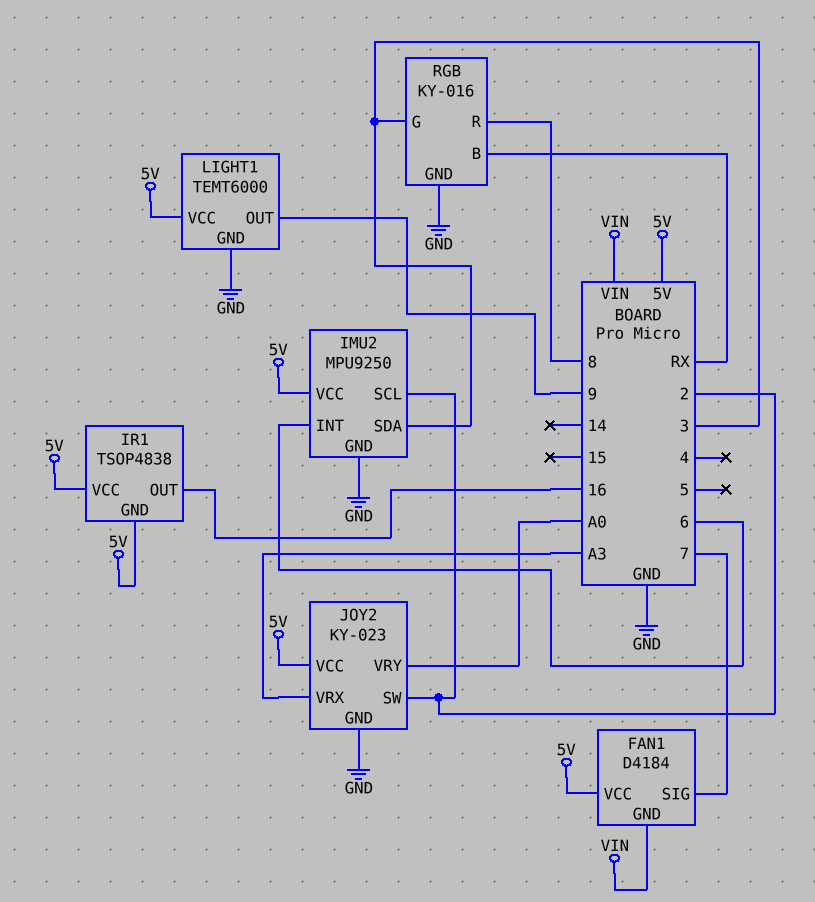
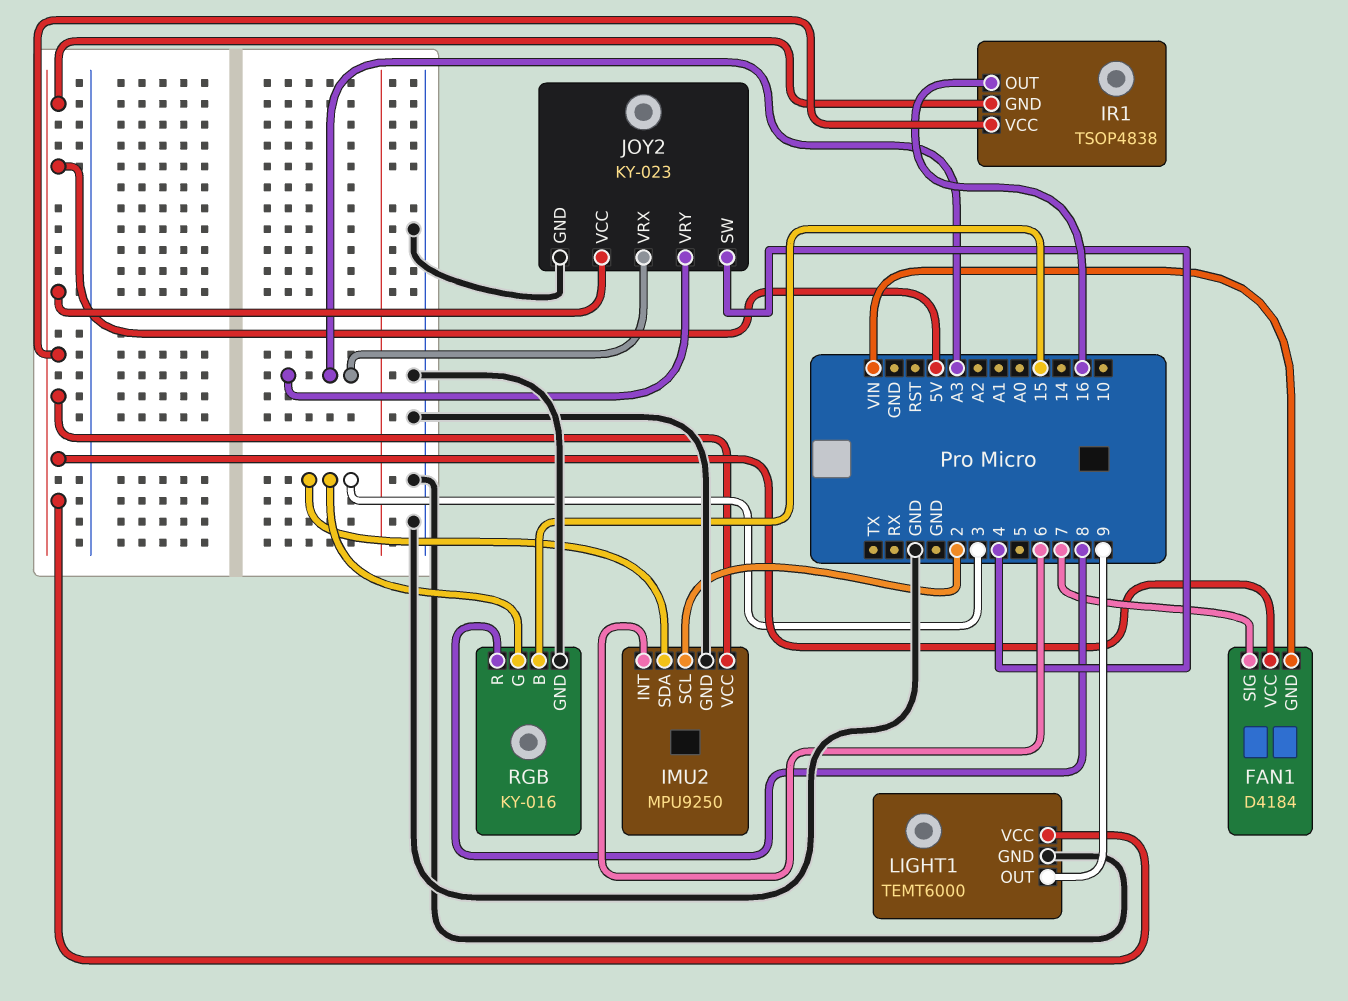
JOY2 pin SW: 2 -> 4
JOY2 pin VRY: A0 -> A3
RGB pin B: RX -> 15

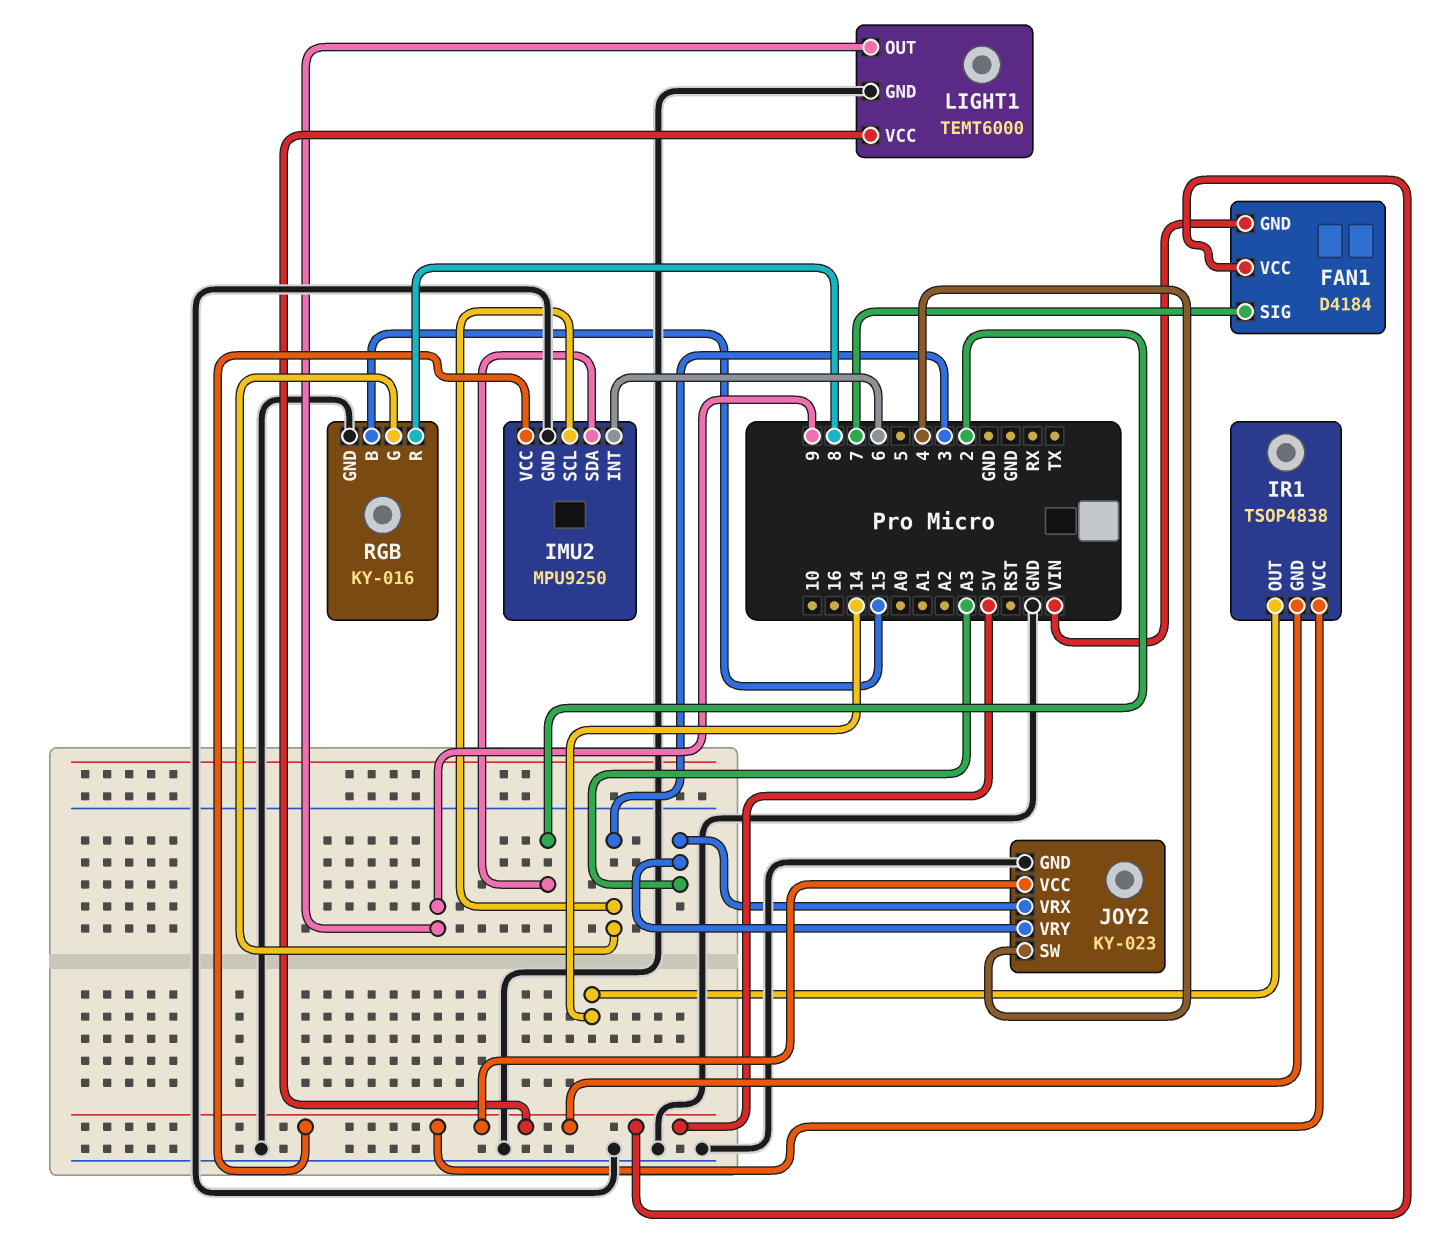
IMU2 pin SCL: 2 -> 3
IMU2 pin SDA: 3 -> 2
IR1 pin OUT: 16 -> 14

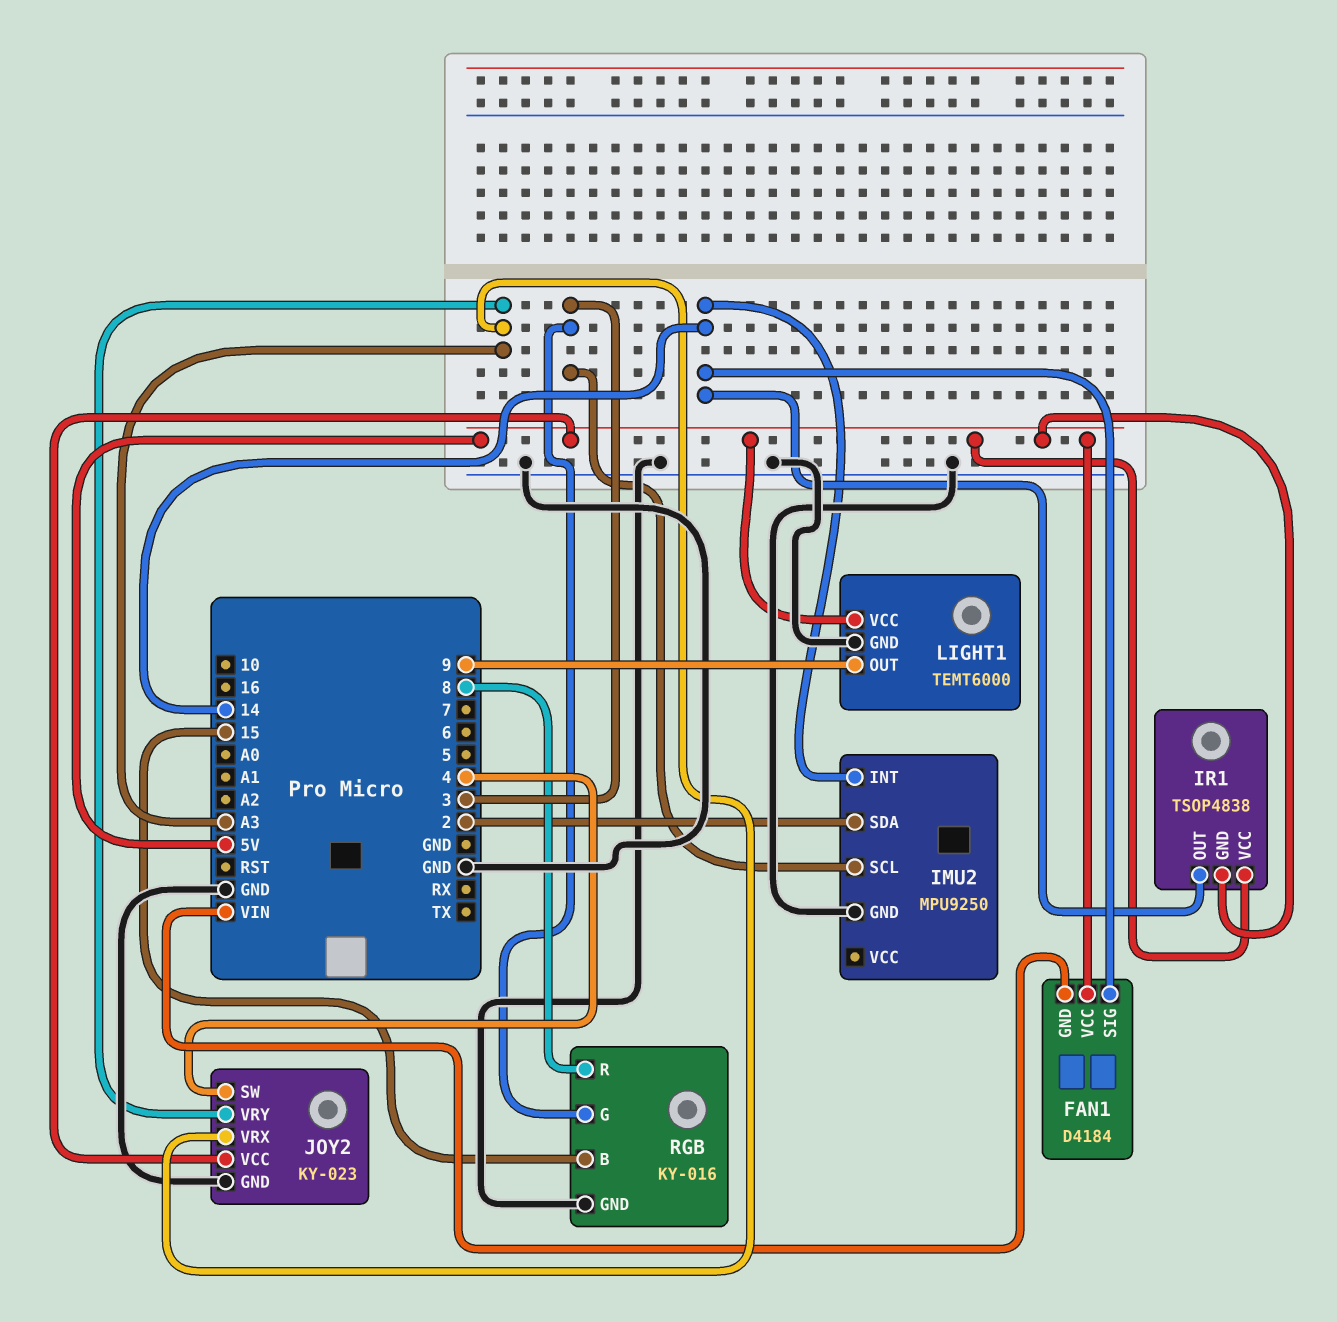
FAN1 pin SIG: 7 -> 14
IMU2 pin INT: 6 -> 14
IMU2 pin VCC: 5V -> none

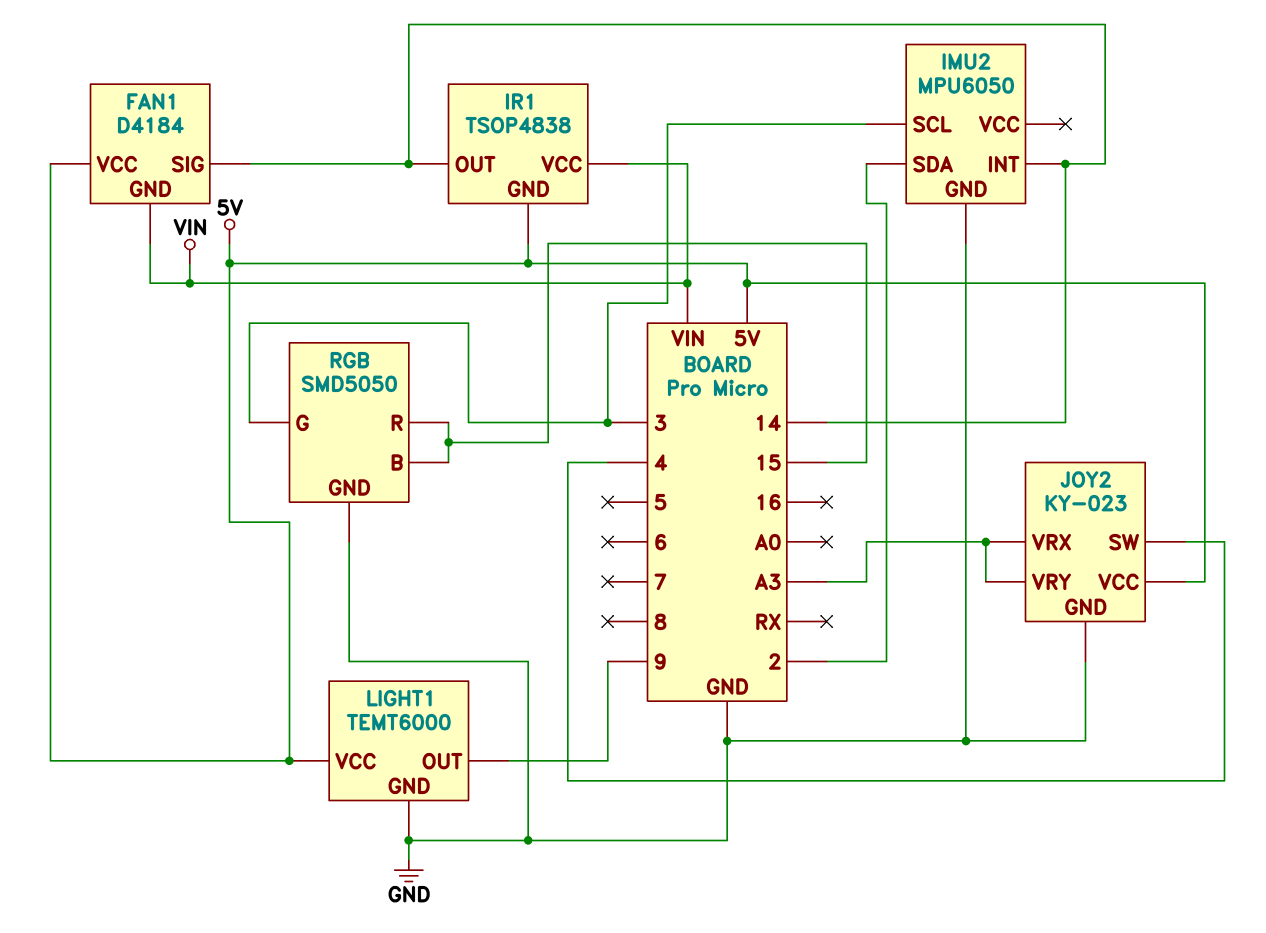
IMU2: MPU9250 -> MPU6050
IR1 pin VCC: 5V -> VIN
RGB: KY-016 -> SMD5050
RGB pin R: 8 -> 15

